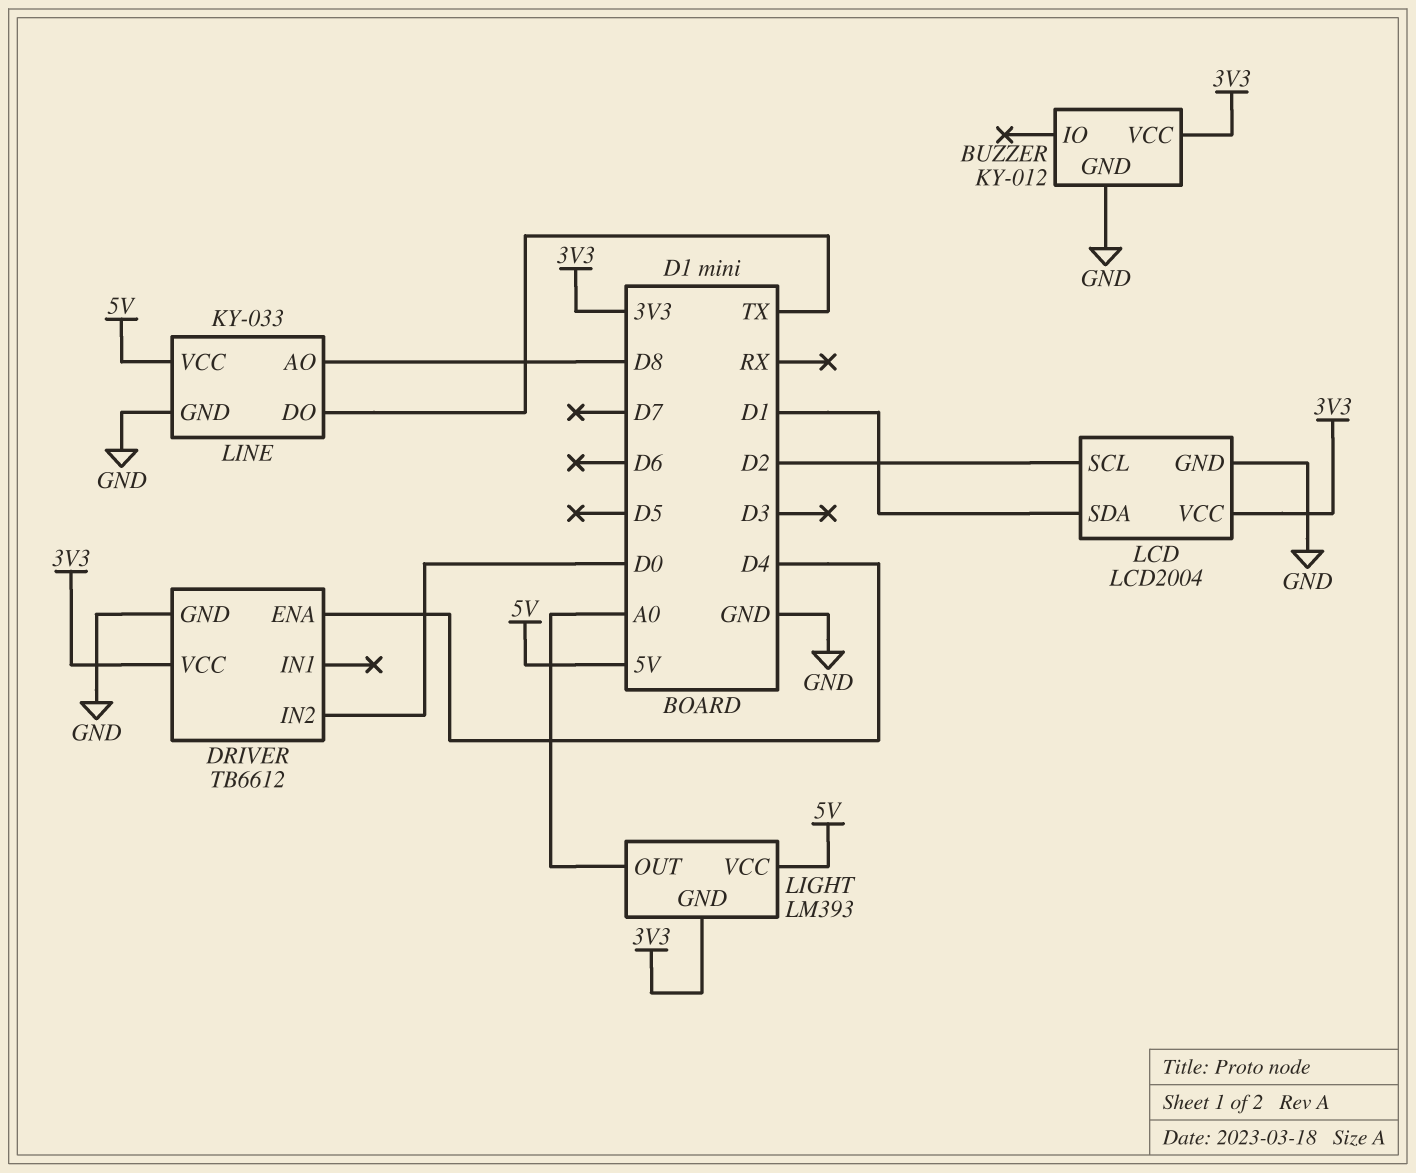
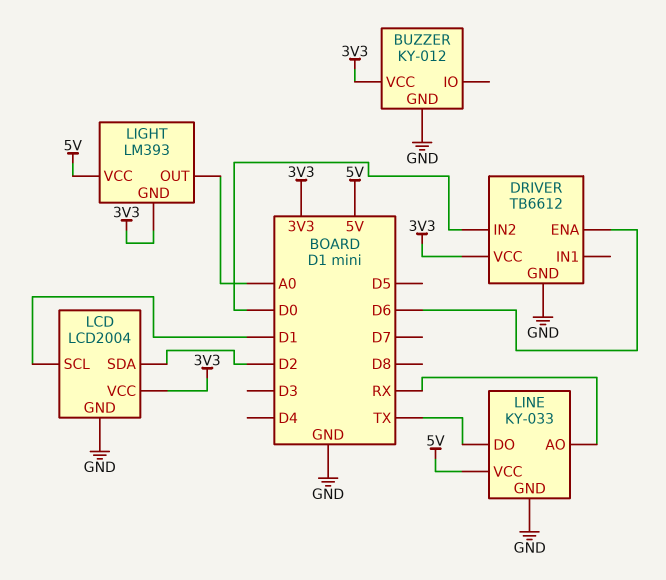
DRIVER pin ENA: D4 -> D6
LCD pin SCL: D2 -> D1
LCD pin SDA: D1 -> D2
LINE pin AO: D8 -> RX

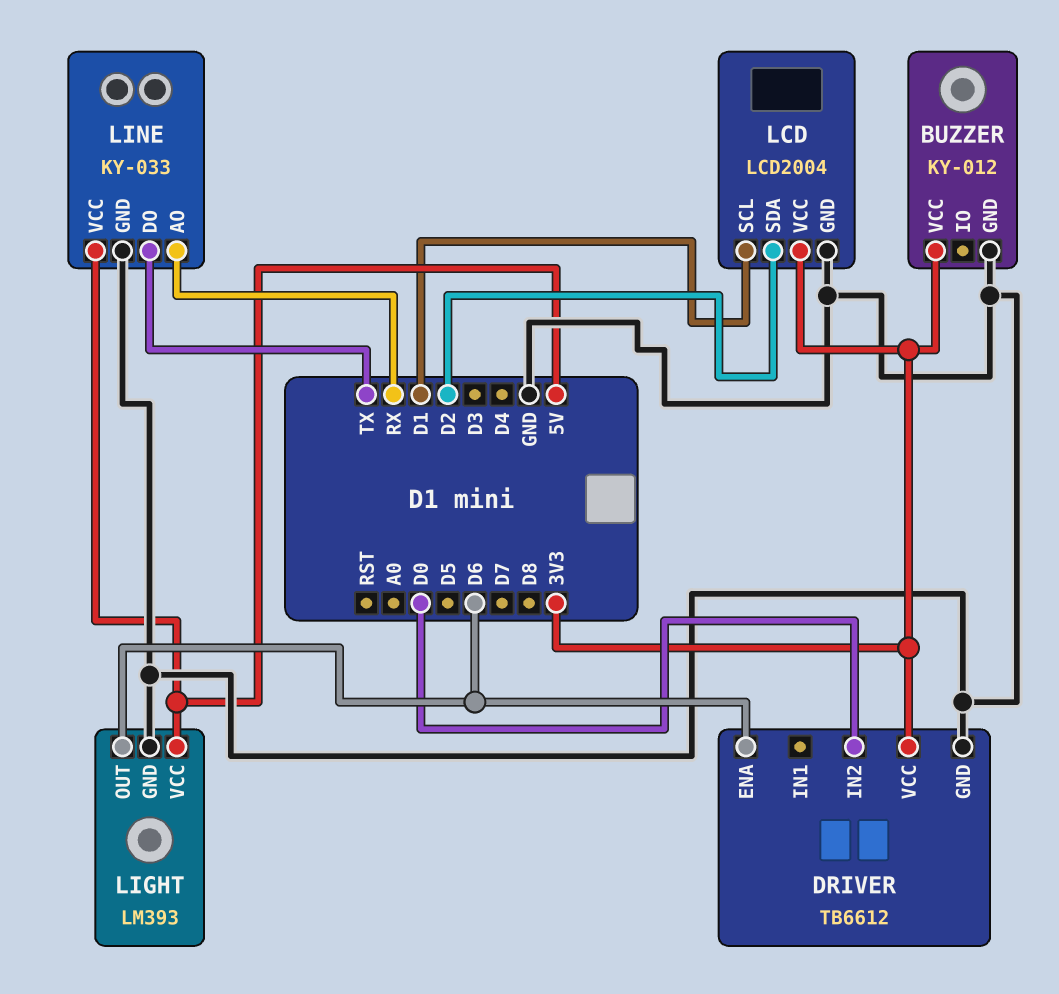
LIGHT pin GND: 3V3 -> GND
LIGHT pin OUT: A0 -> D6

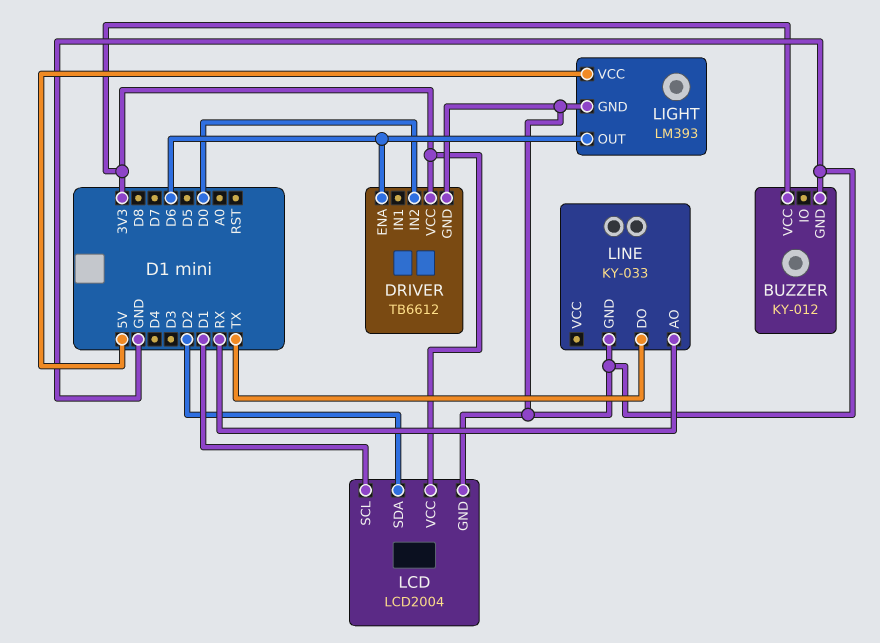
LINE pin VCC: 5V -> none

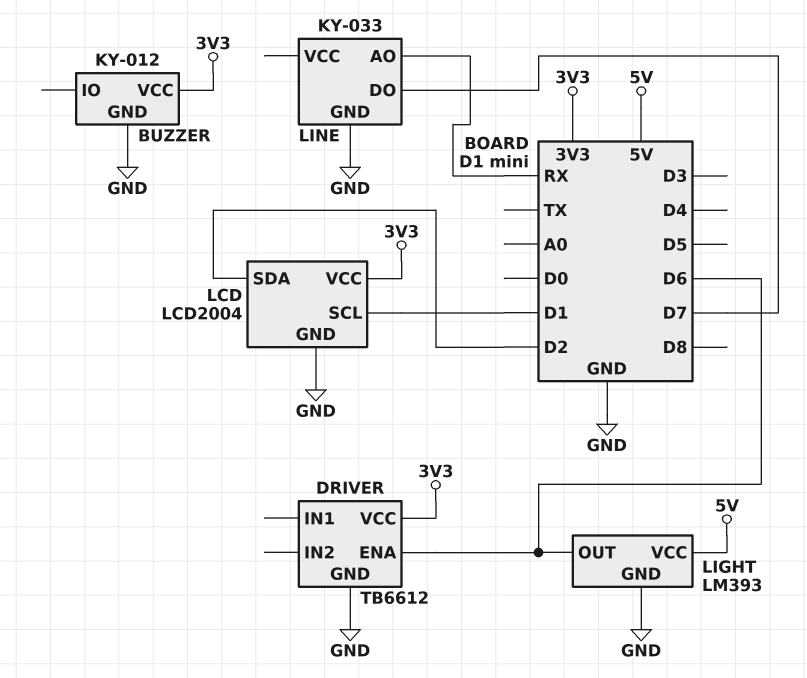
DRIVER pin IN2: D0 -> none
LINE pin DO: TX -> D7

